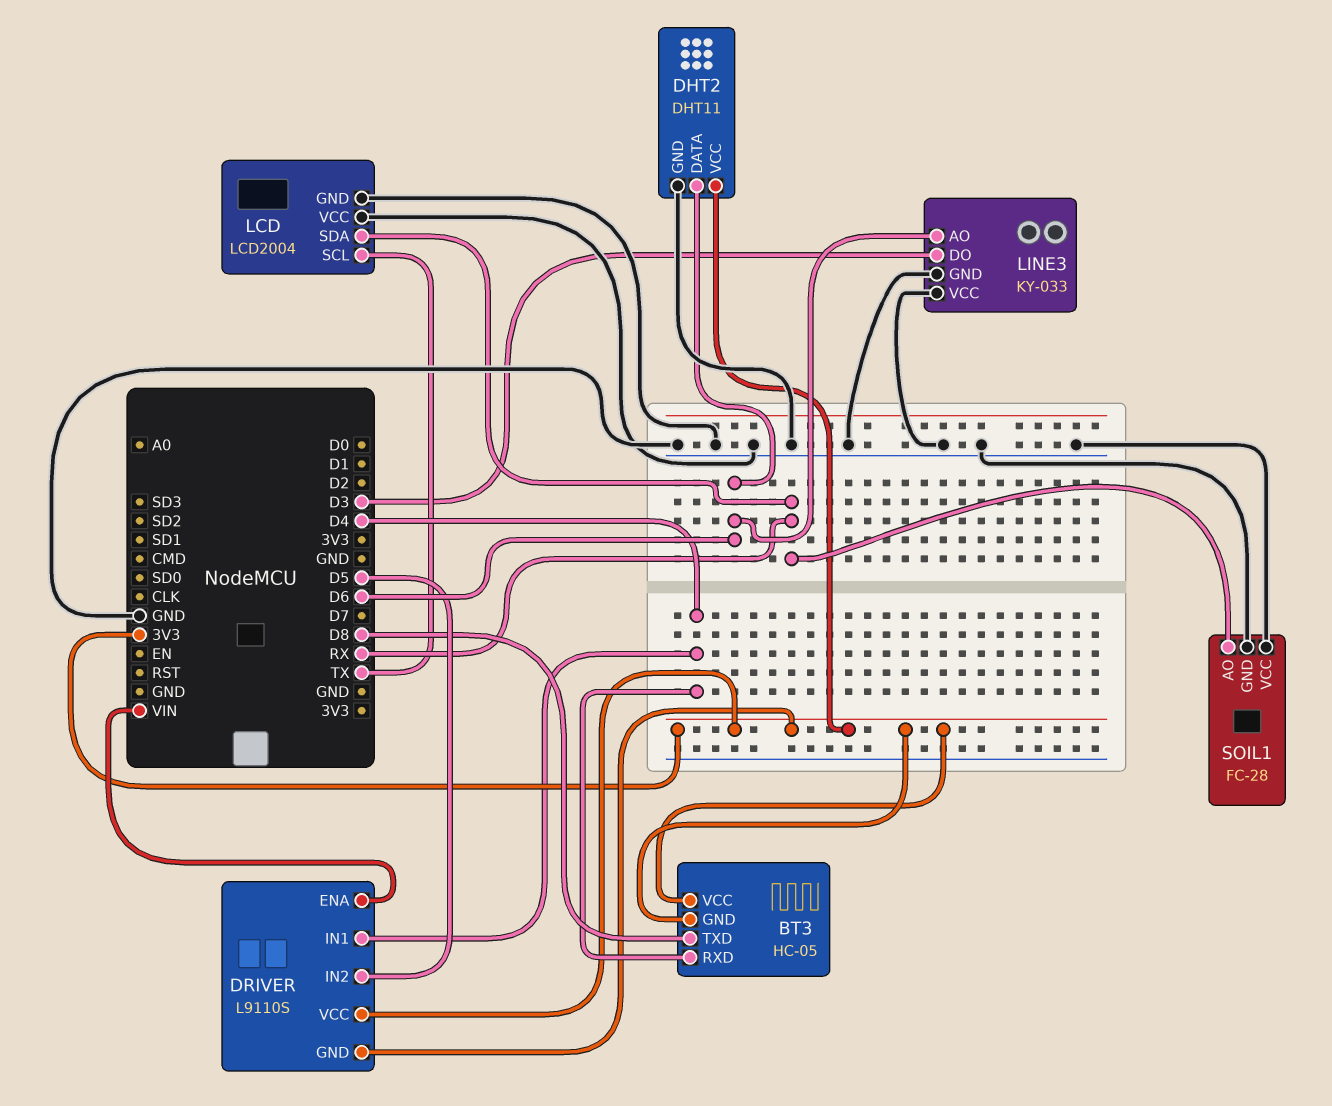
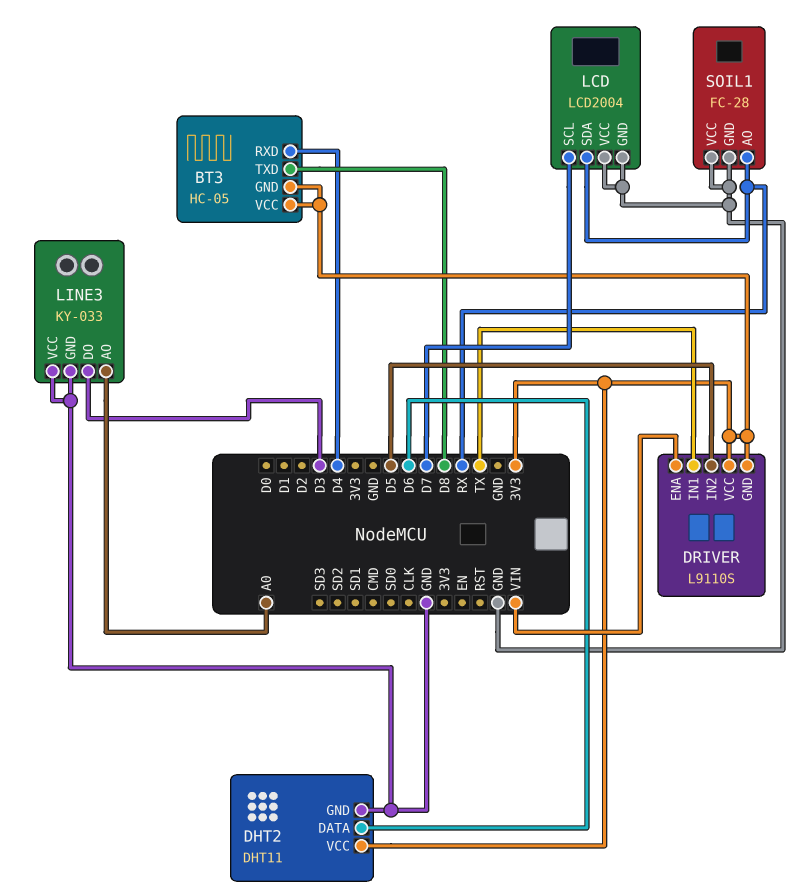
DRIVER pin IN1: D4 -> TX
LCD pin SCL: TX -> D7
LINE3 pin AO: D6 -> A0

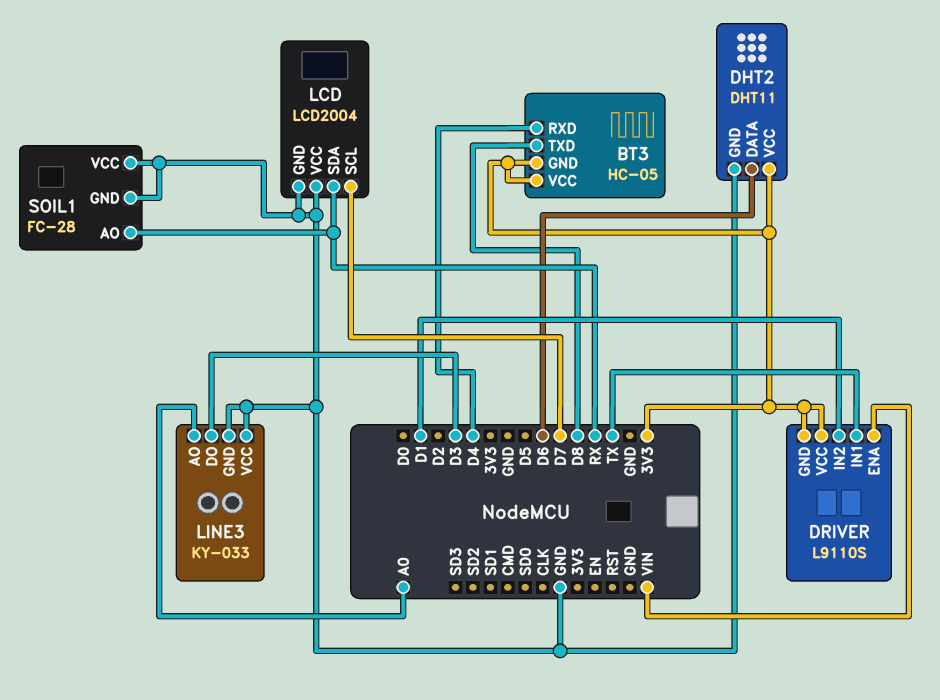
DRIVER pin IN2: D5 -> D1

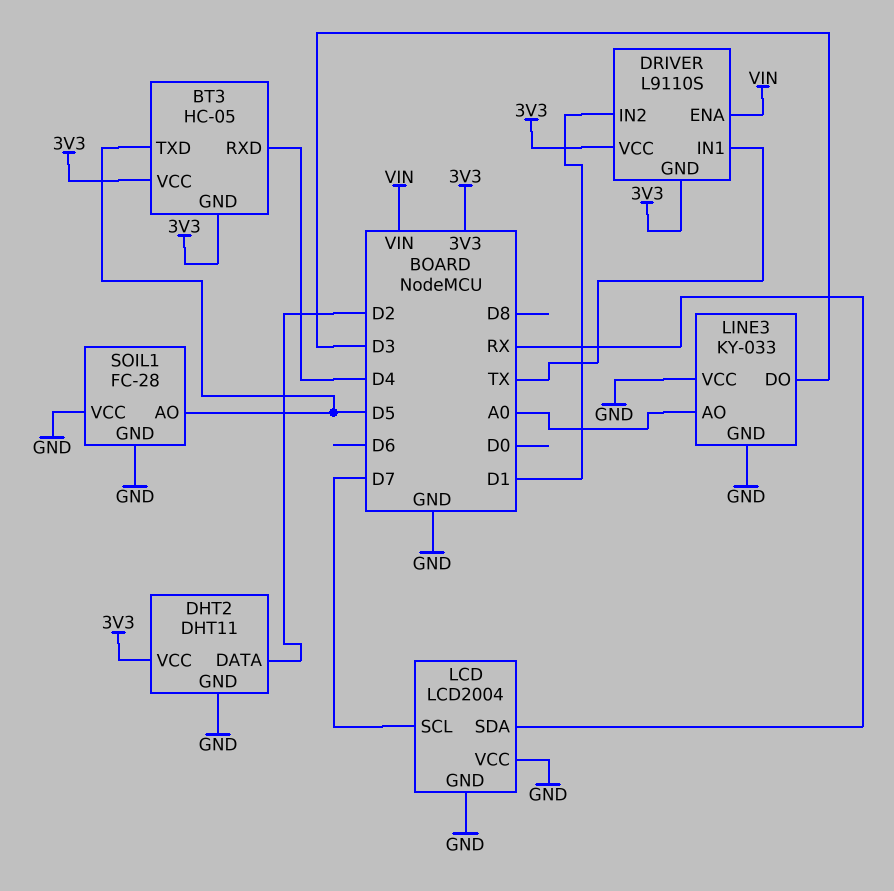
BT3 pin TXD: D8 -> D5
DHT2 pin DATA: D6 -> D2
SOIL1 pin AO: RX -> D5

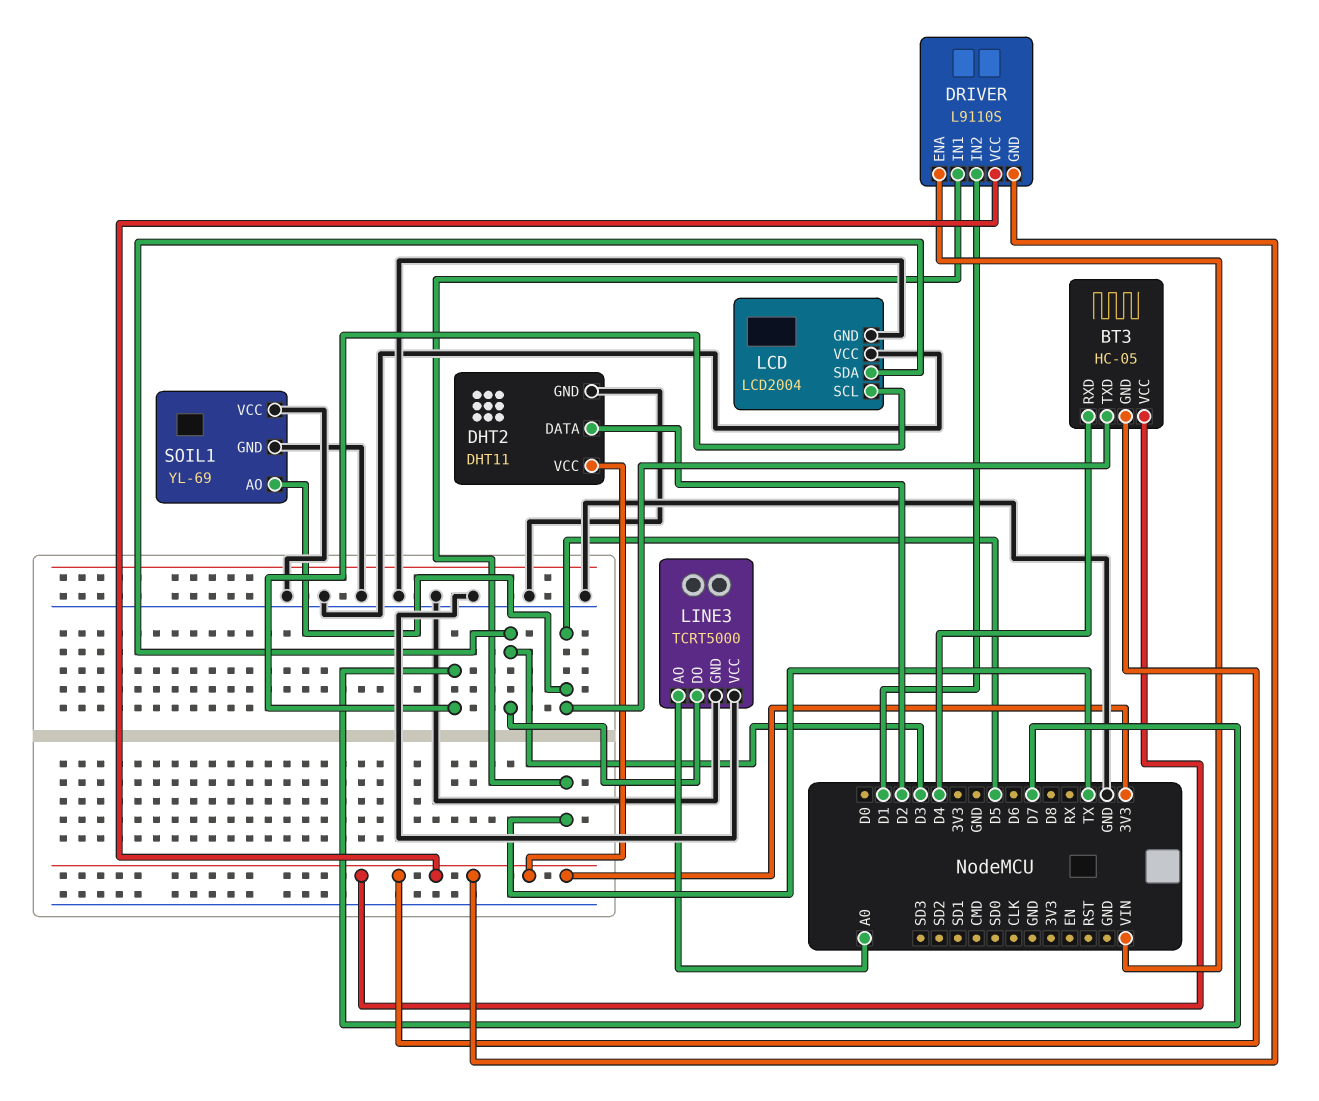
LCD pin SDA: RX -> D3
LINE3: KY-033 -> TCRT5000
SOIL1: FC-28 -> YL-69

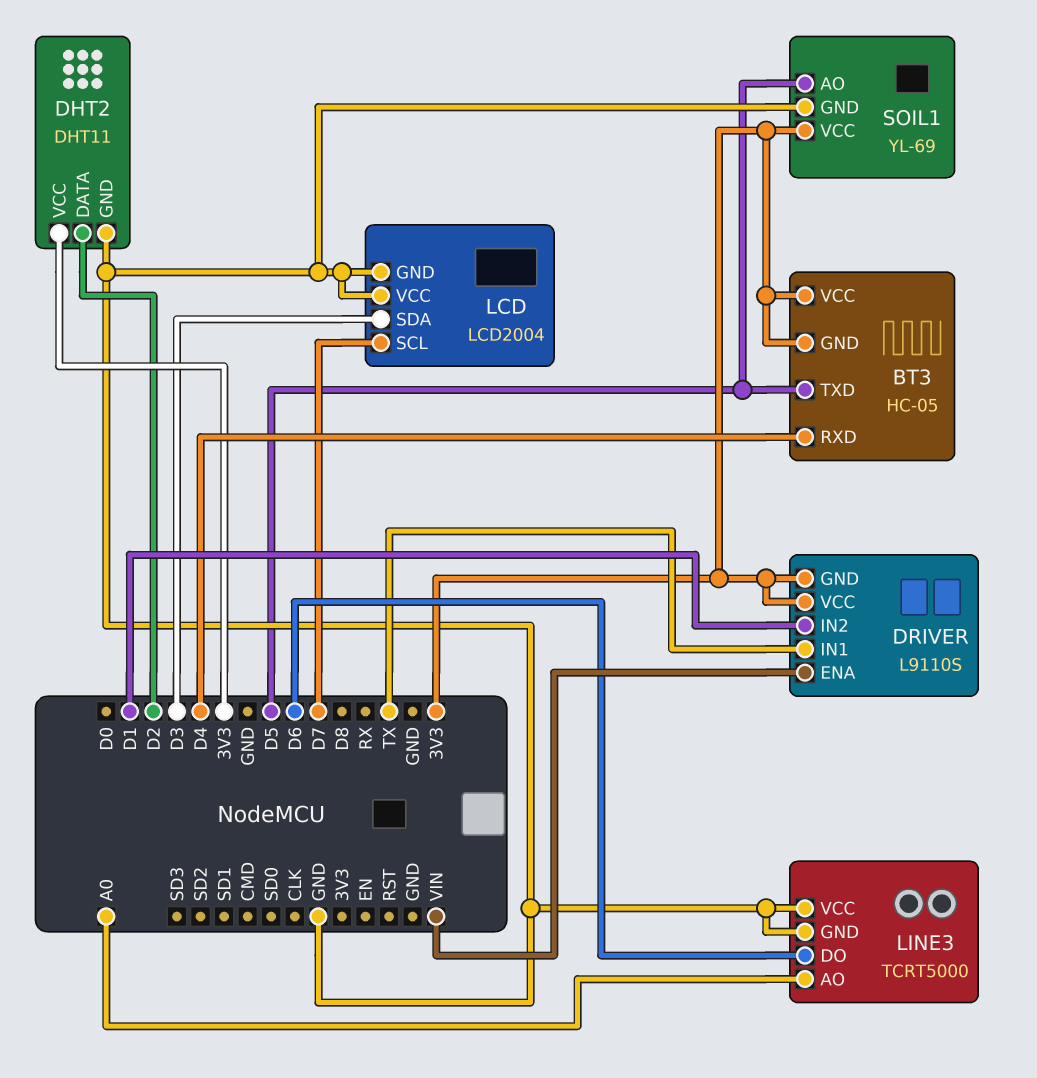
LINE3 pin DO: D3 -> D6
SOIL1 pin VCC: GND -> 3V3

